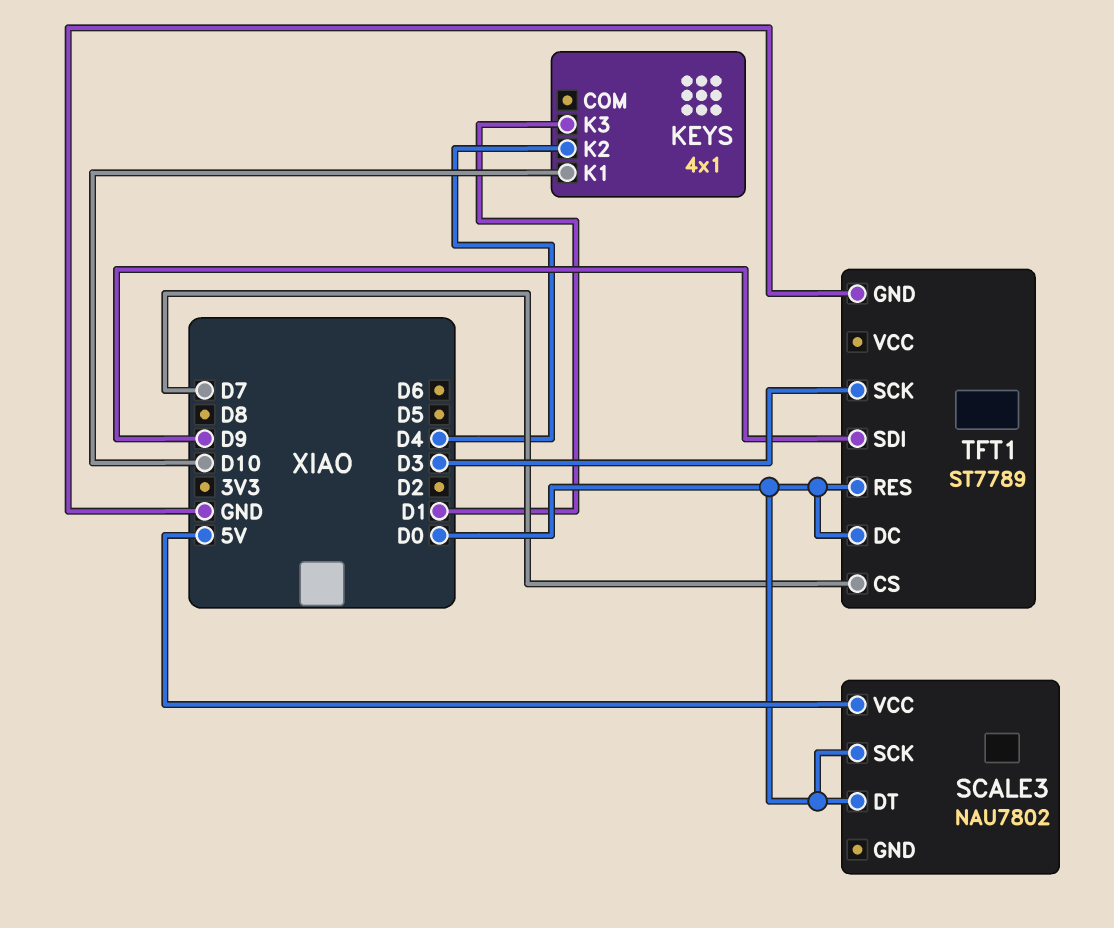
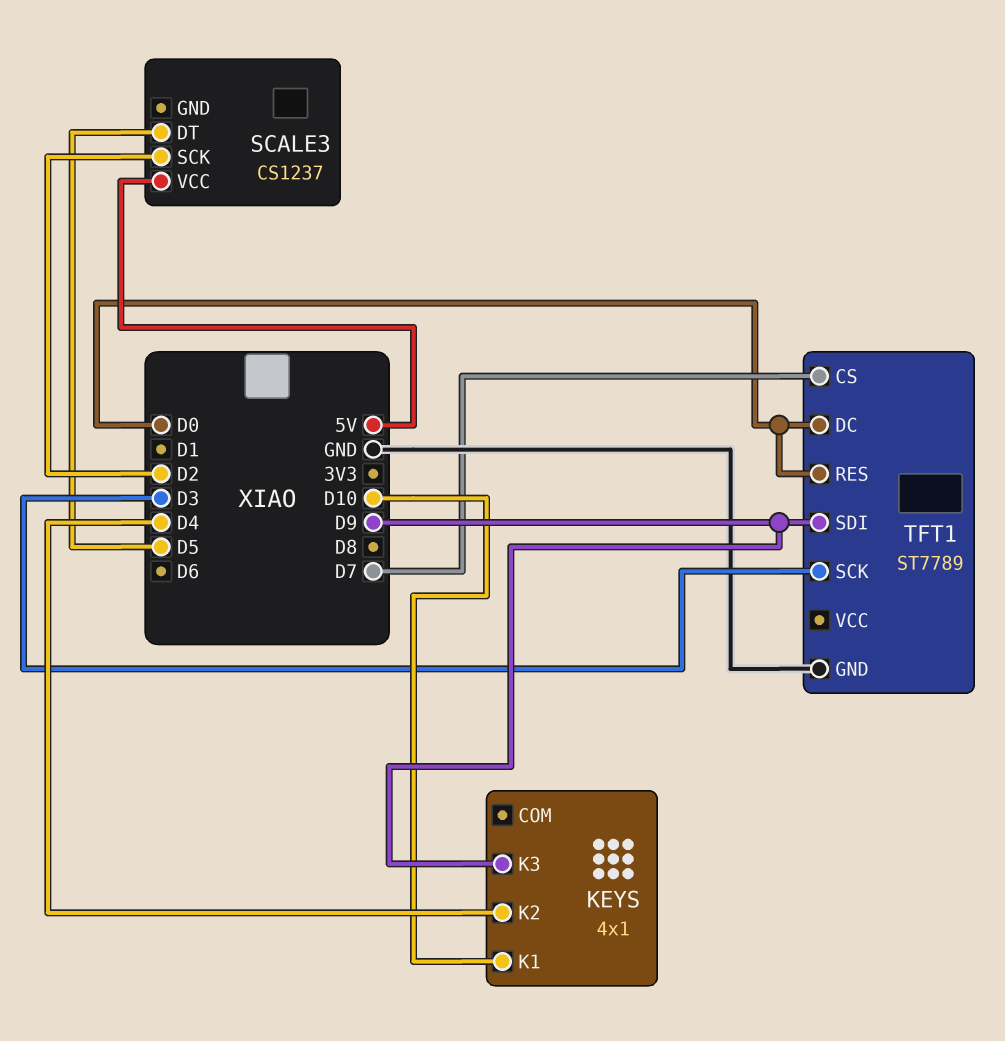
KEYS pin K3: D1 -> D9
SCALE3: NAU7802 -> CS1237
SCALE3 pin DT: D0 -> D5
SCALE3 pin SCK: D0 -> D2

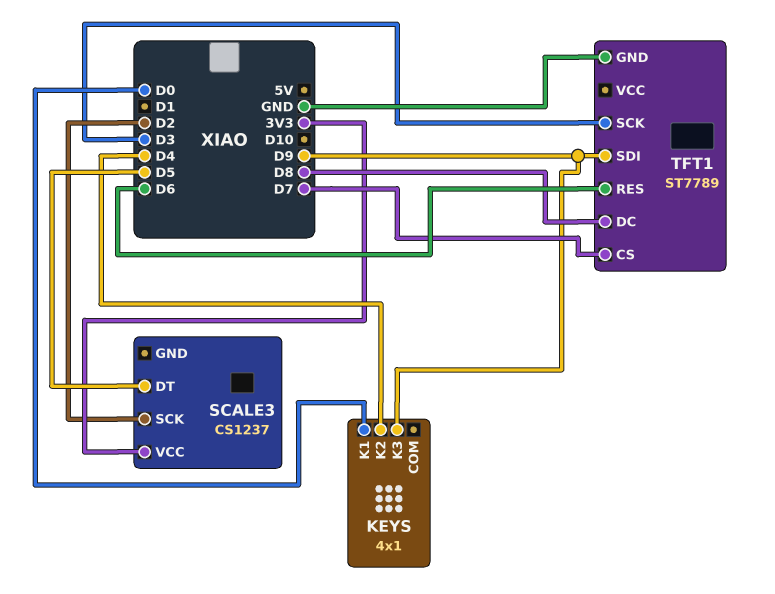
KEYS pin K1: D10 -> D0
SCALE3 pin VCC: 5V -> 3V3
TFT1 pin DC: D0 -> D8
TFT1 pin RES: D0 -> D6

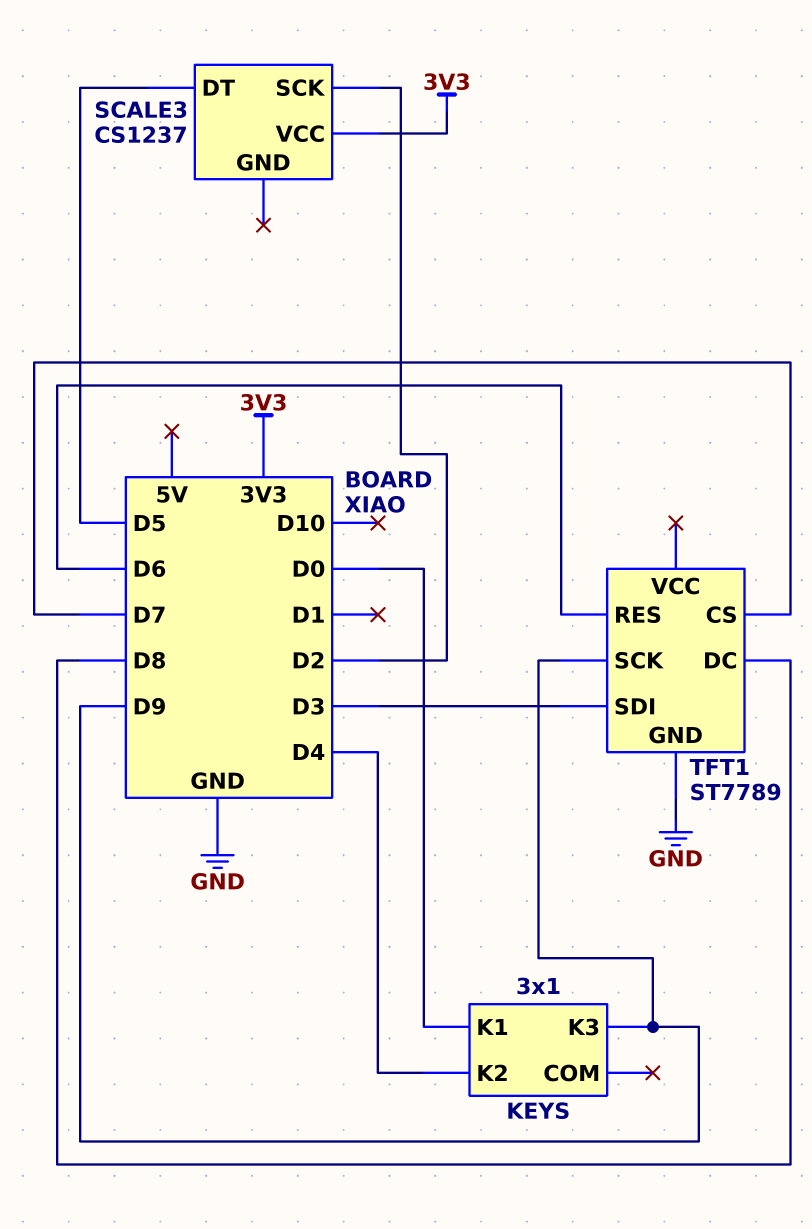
KEYS: 4x1 -> 3x1
TFT1 pin SCK: D3 -> D9
TFT1 pin SDI: D9 -> D3

